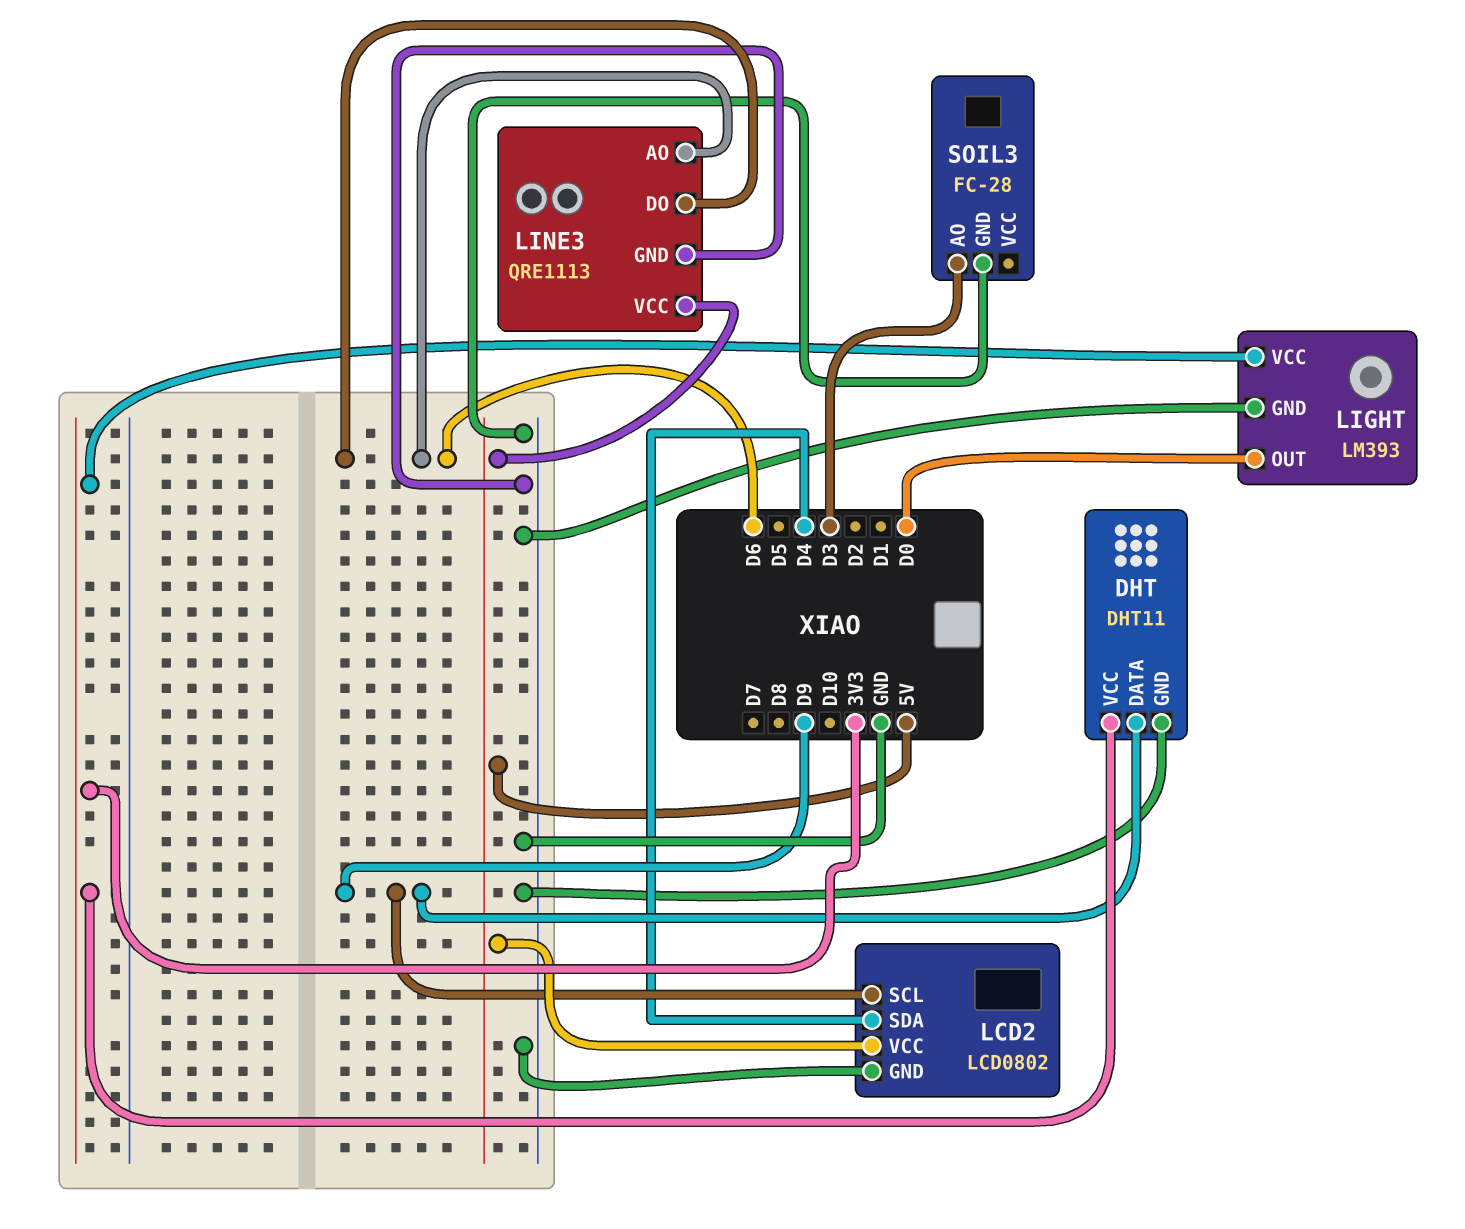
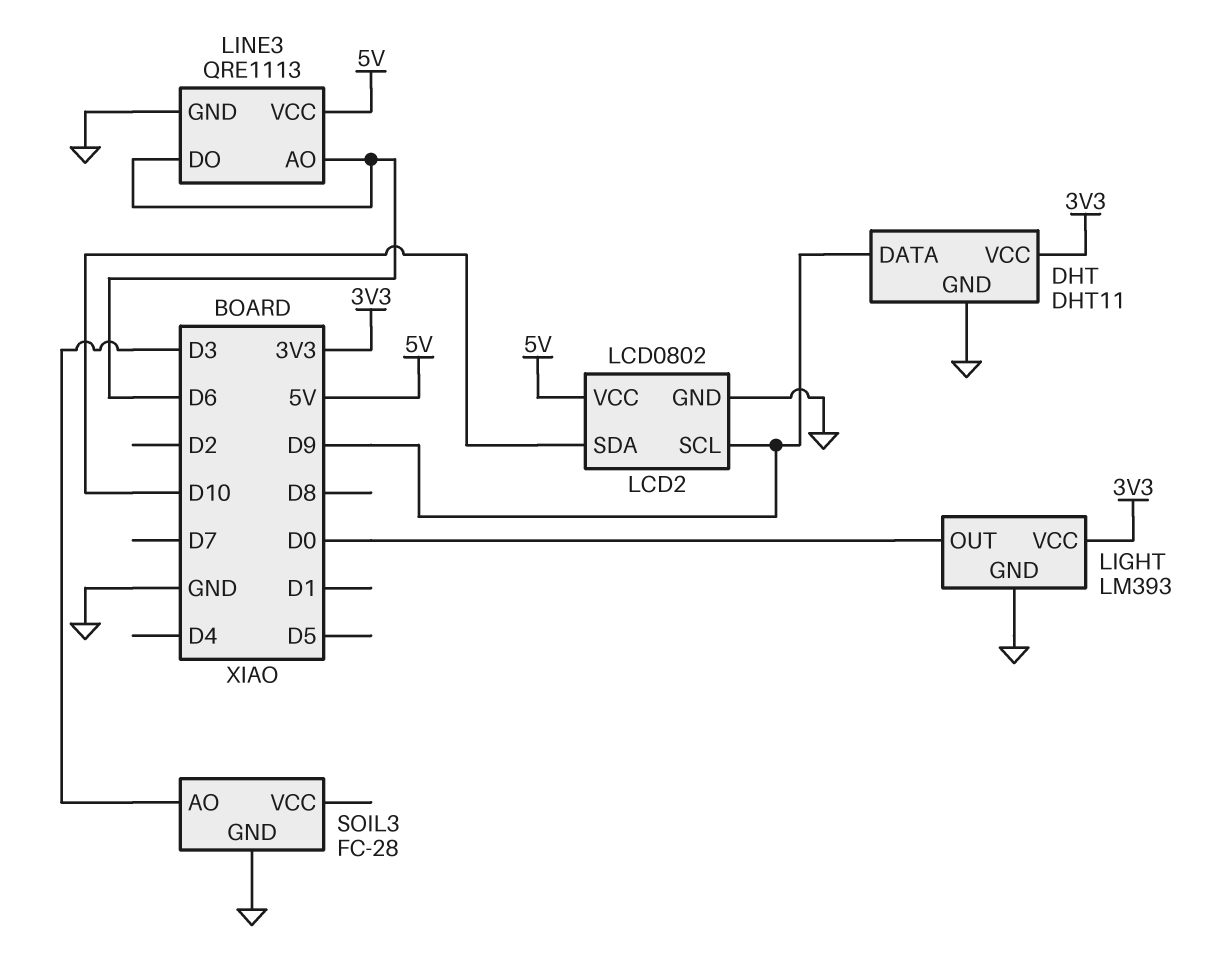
LCD2 pin SDA: D4 -> D10

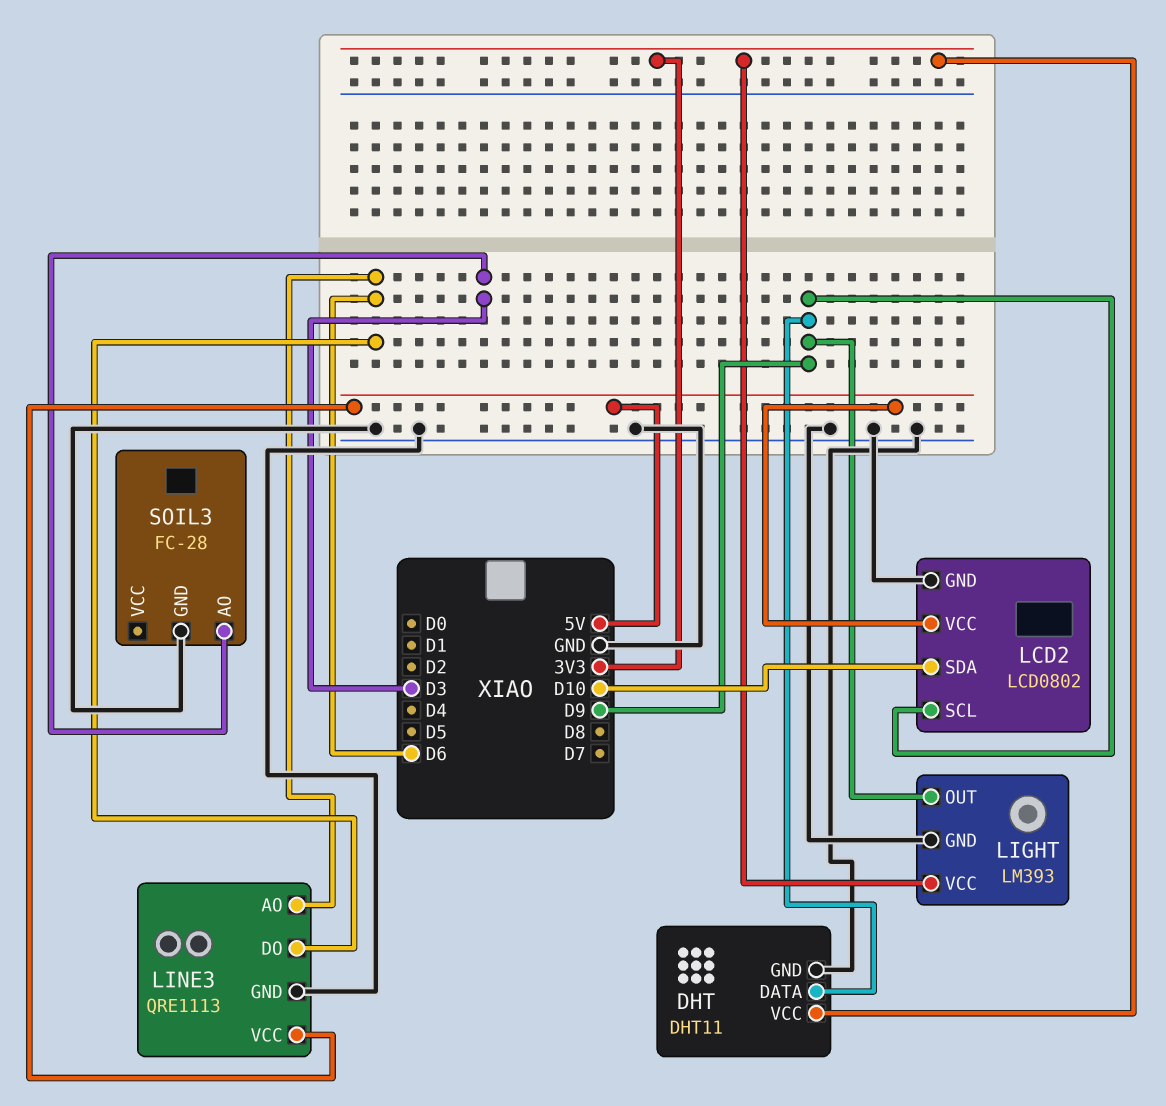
LIGHT pin OUT: D0 -> D9

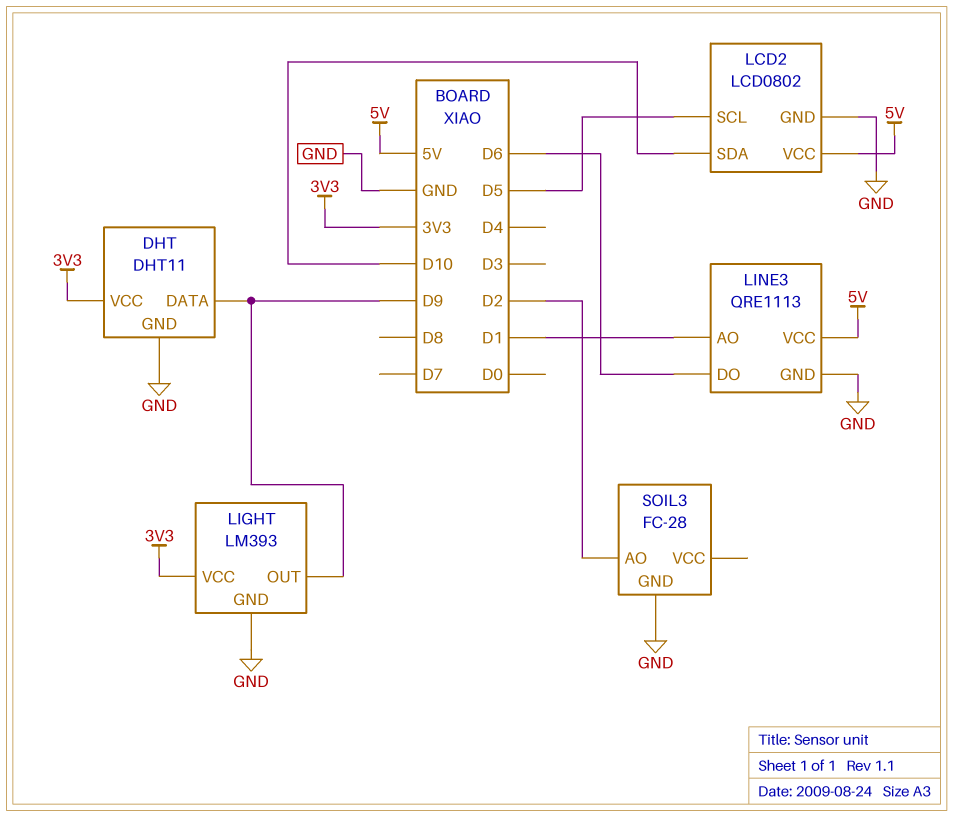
LCD2 pin SCL: D9 -> D5
LINE3 pin AO: D6 -> D1
SOIL3 pin AO: D3 -> D2

